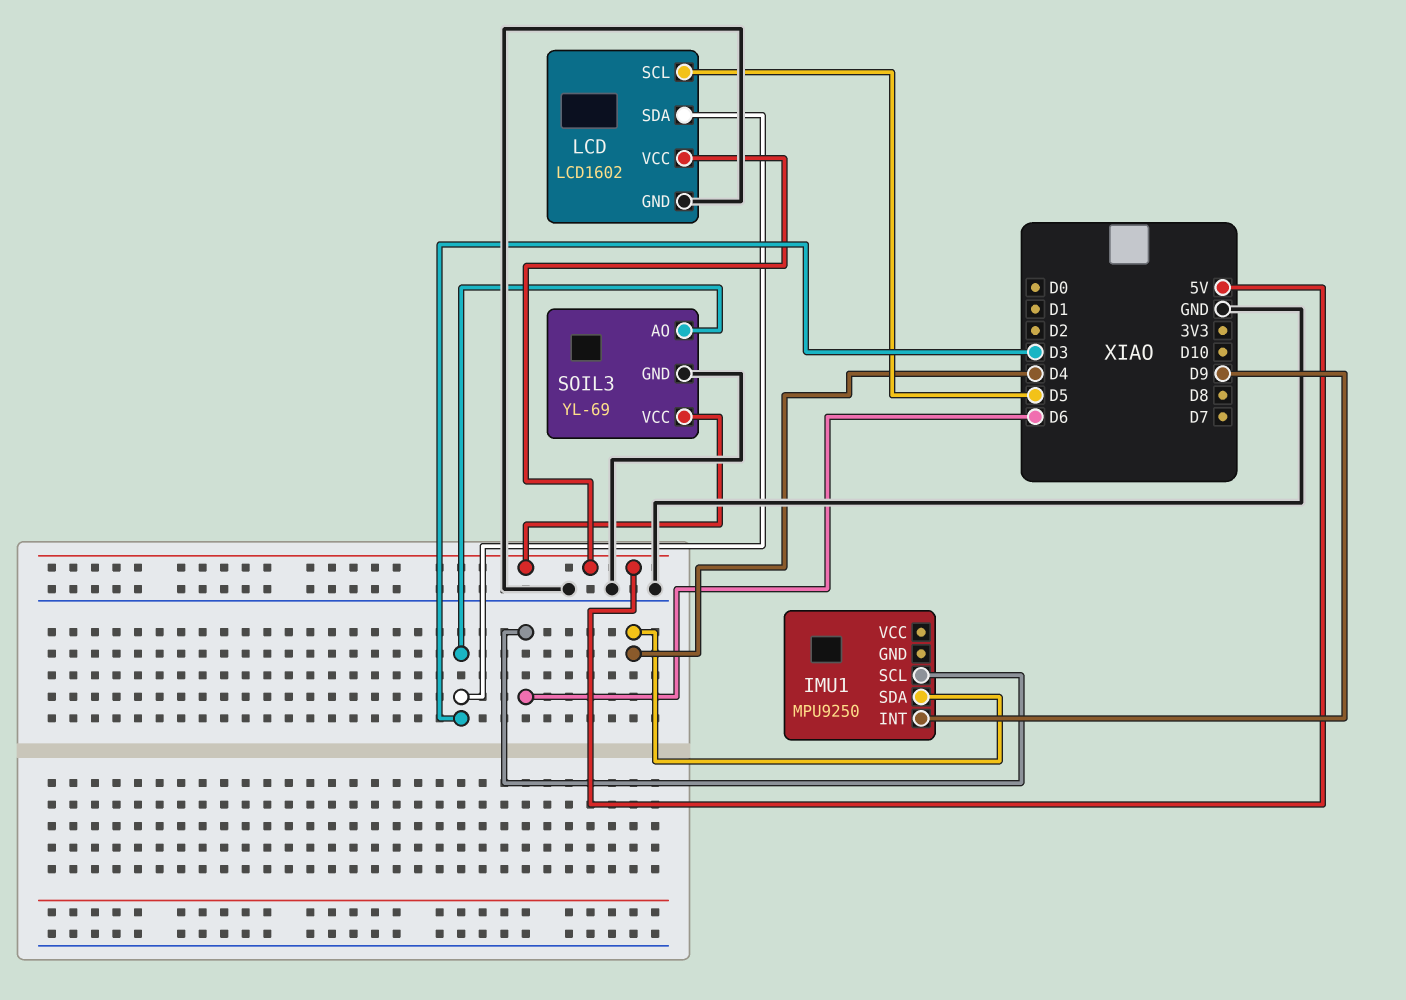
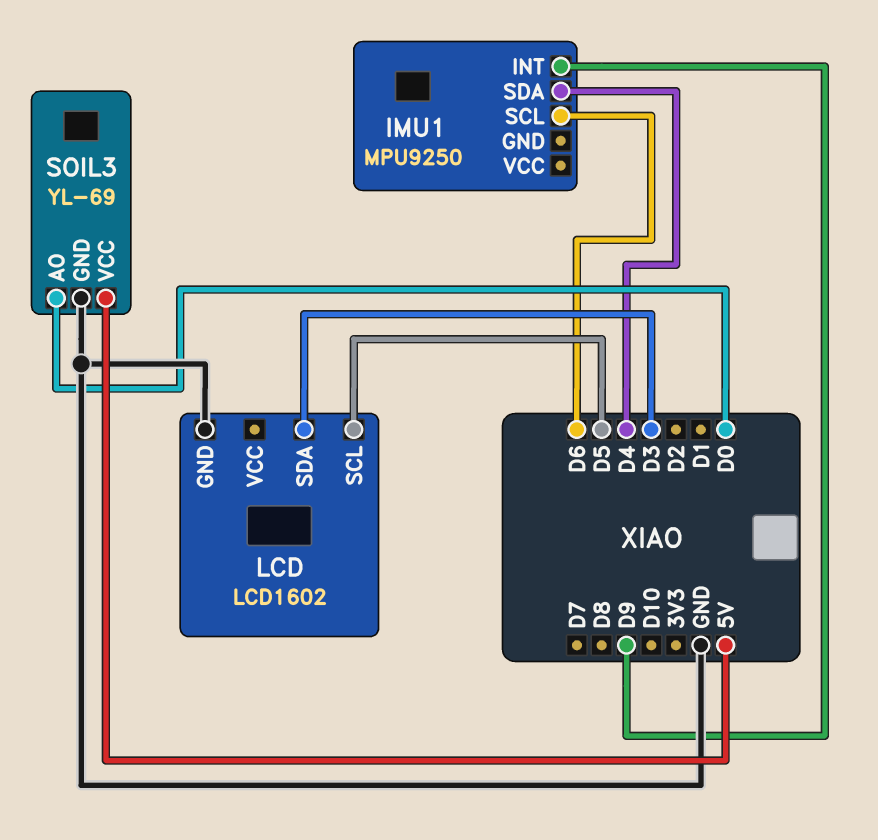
LCD pin VCC: 5V -> none
SOIL3 pin AO: D3 -> D0

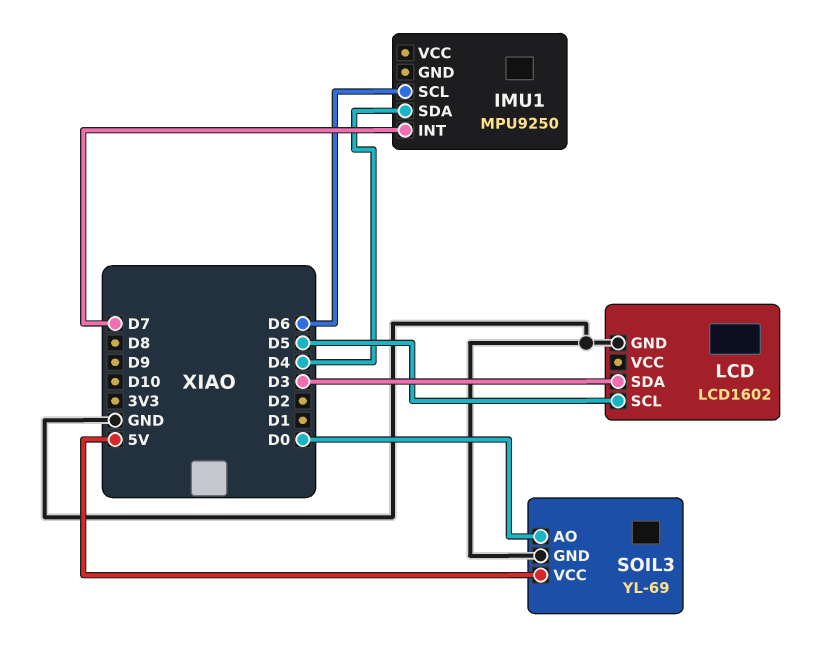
IMU1 pin INT: D9 -> D7

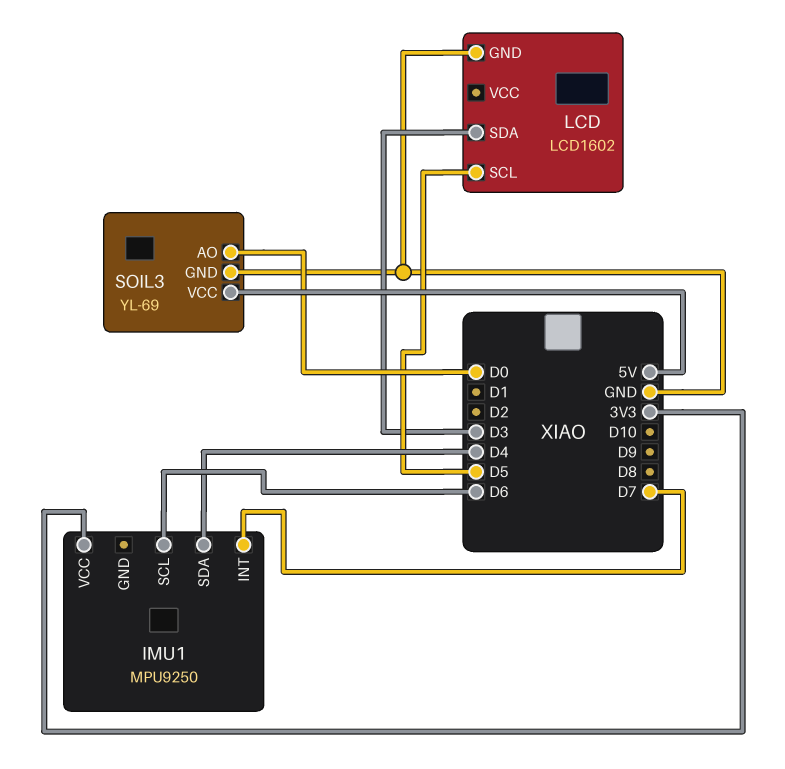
IMU1 pin VCC: none -> 3V3

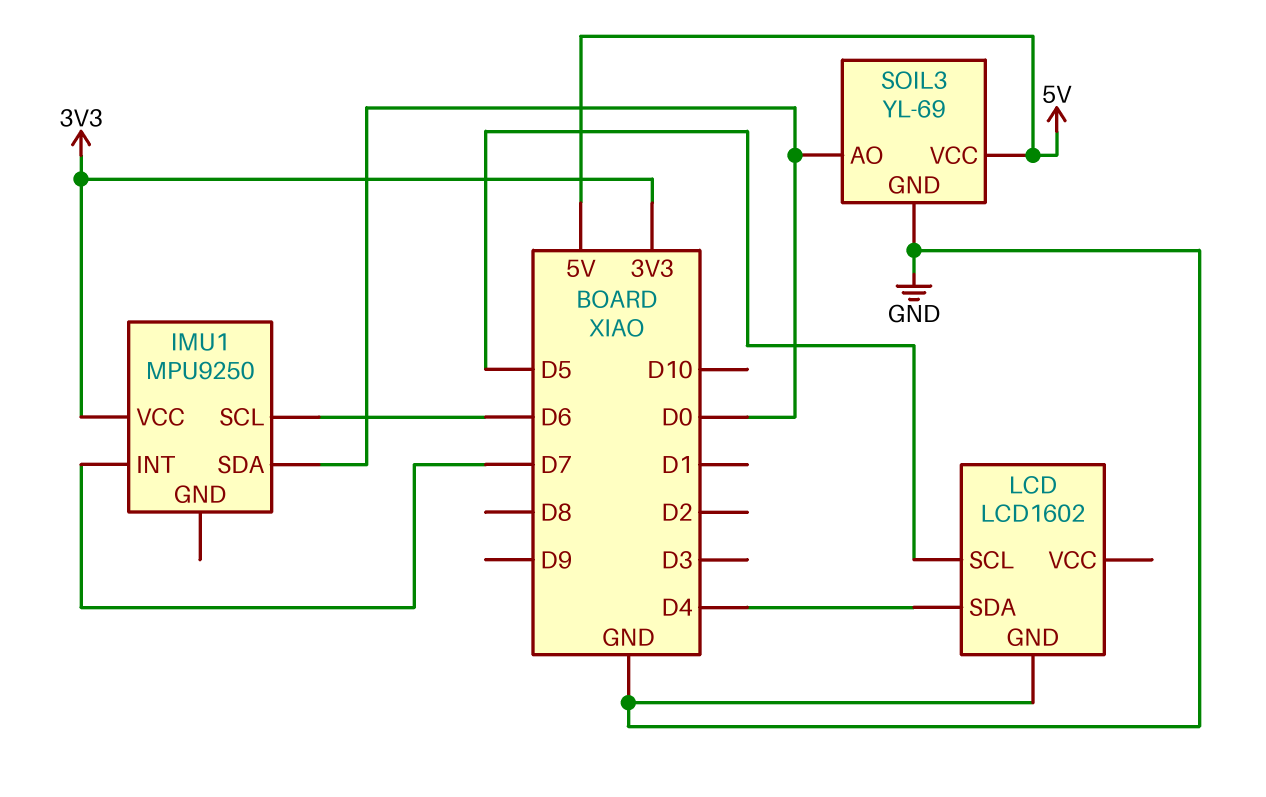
IMU1 pin SDA: D4 -> D0
LCD pin SDA: D3 -> D4

